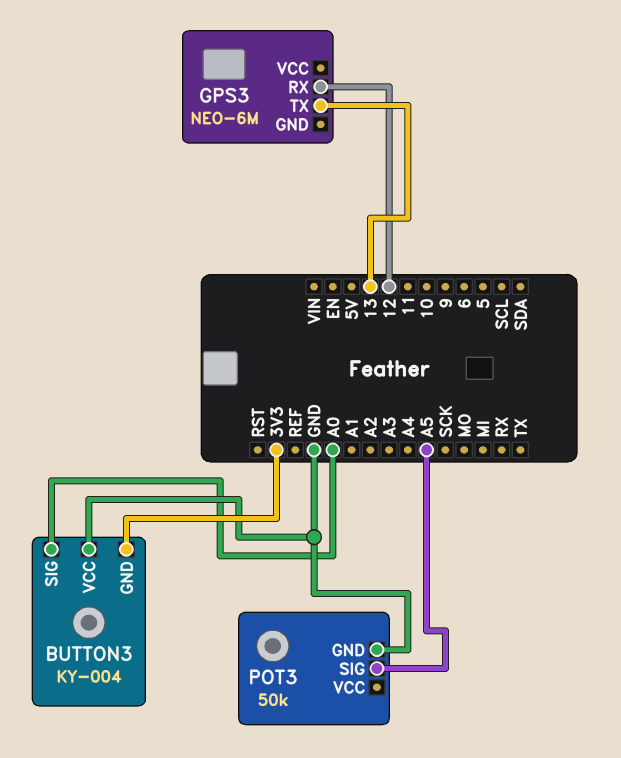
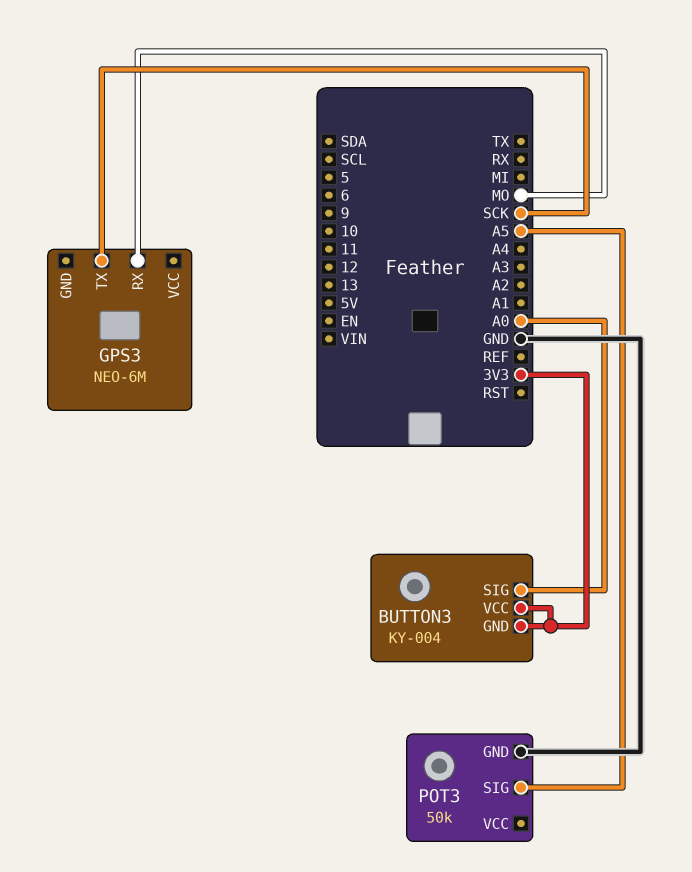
BUTTON3 pin VCC: GND -> 3V3
GPS3 pin RX: 12 -> MO
GPS3 pin TX: 13 -> SCK

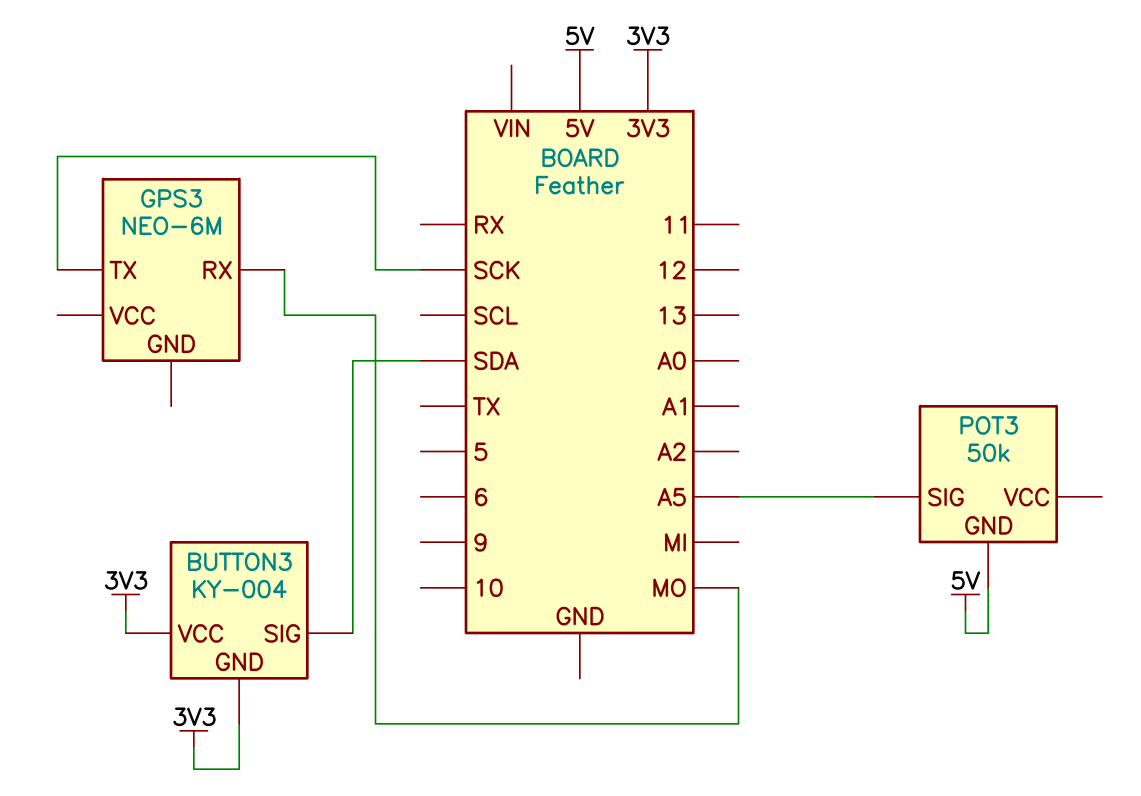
BUTTON3 pin SIG: A0 -> SDA
POT3 pin GND: GND -> 5V

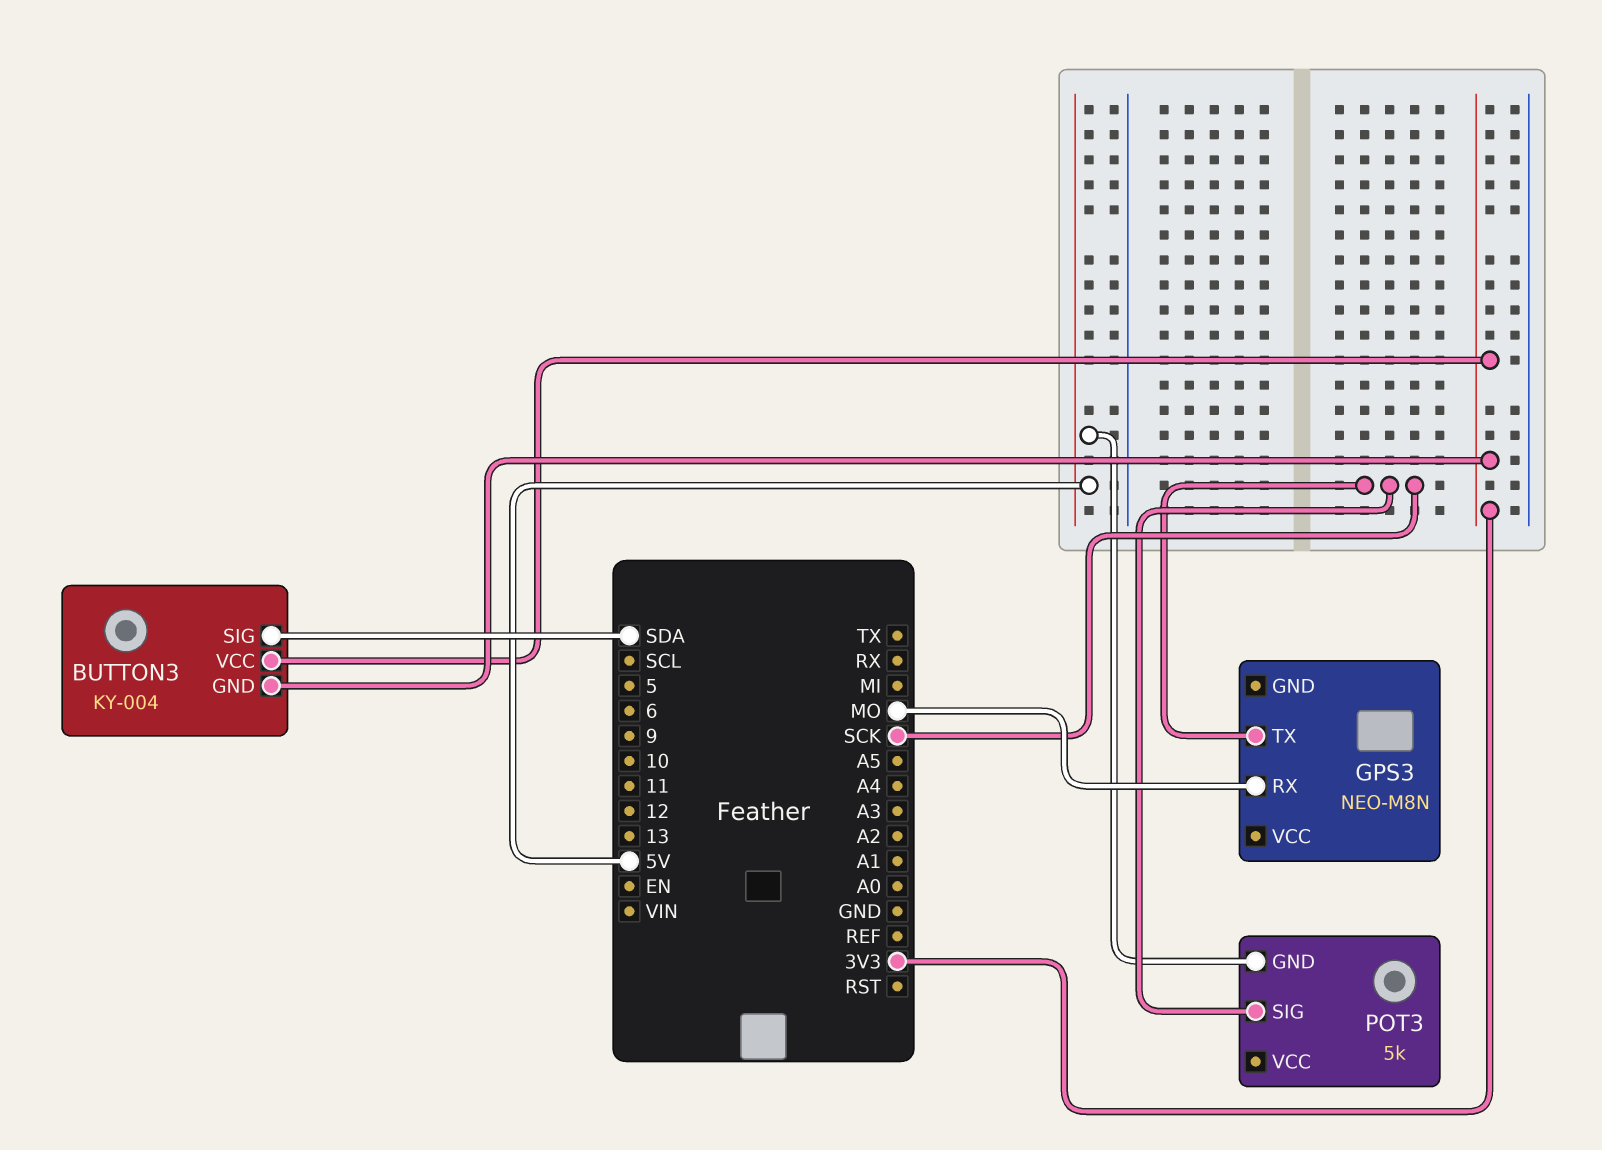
GPS3: NEO-6M -> NEO-M8N
POT3: 50k -> 5k
POT3 pin SIG: A5 -> SCK

